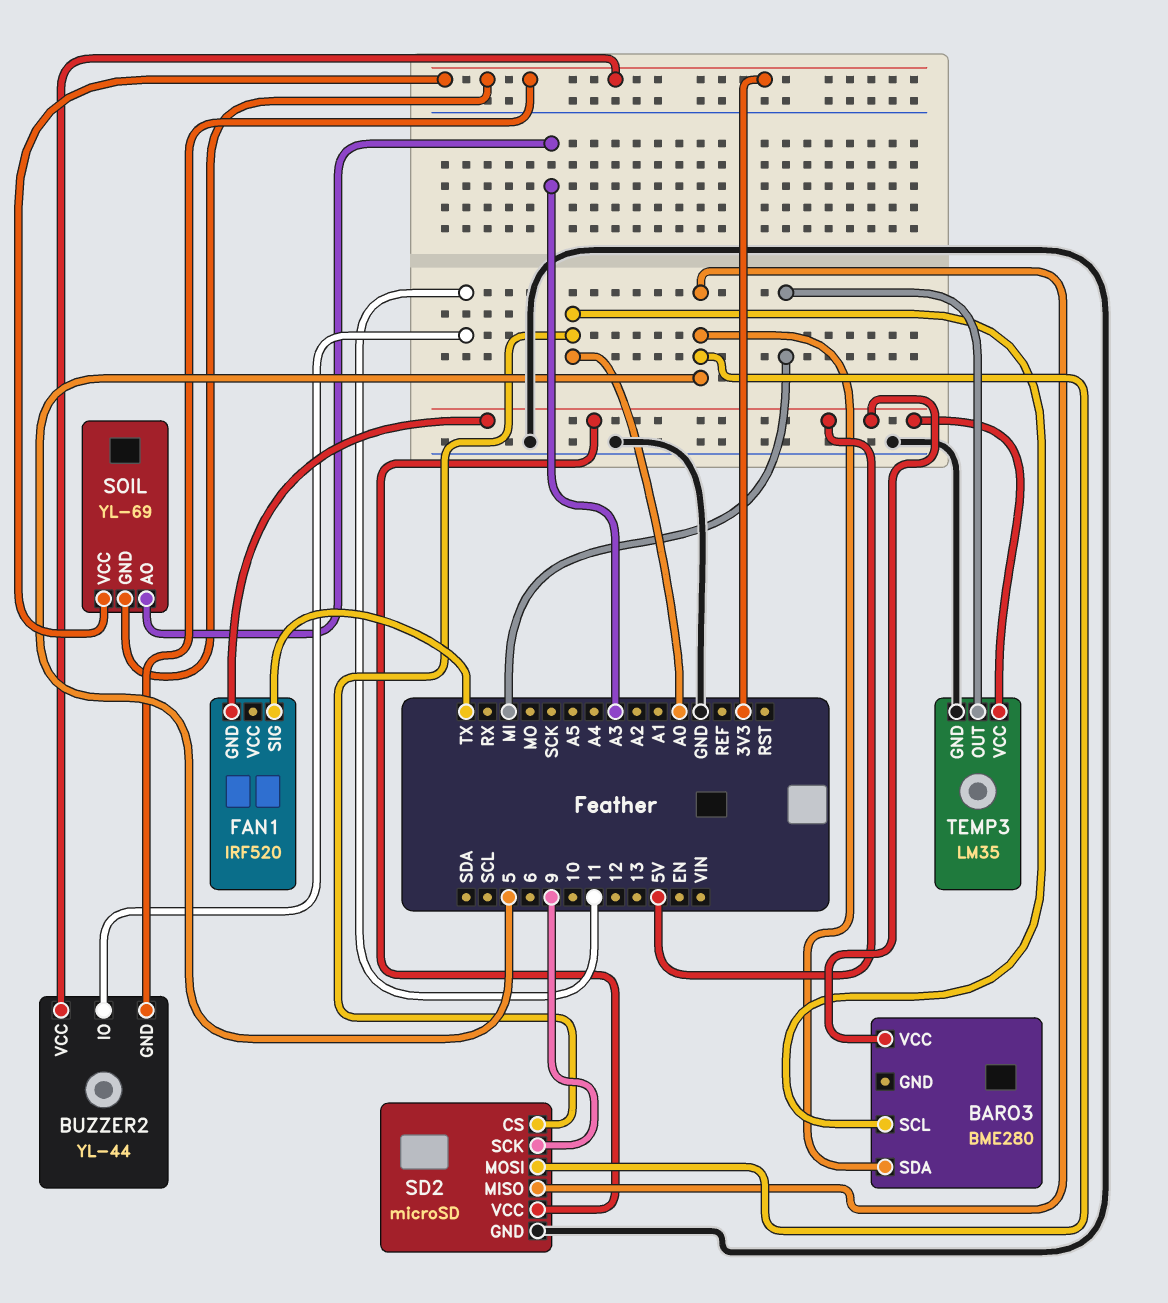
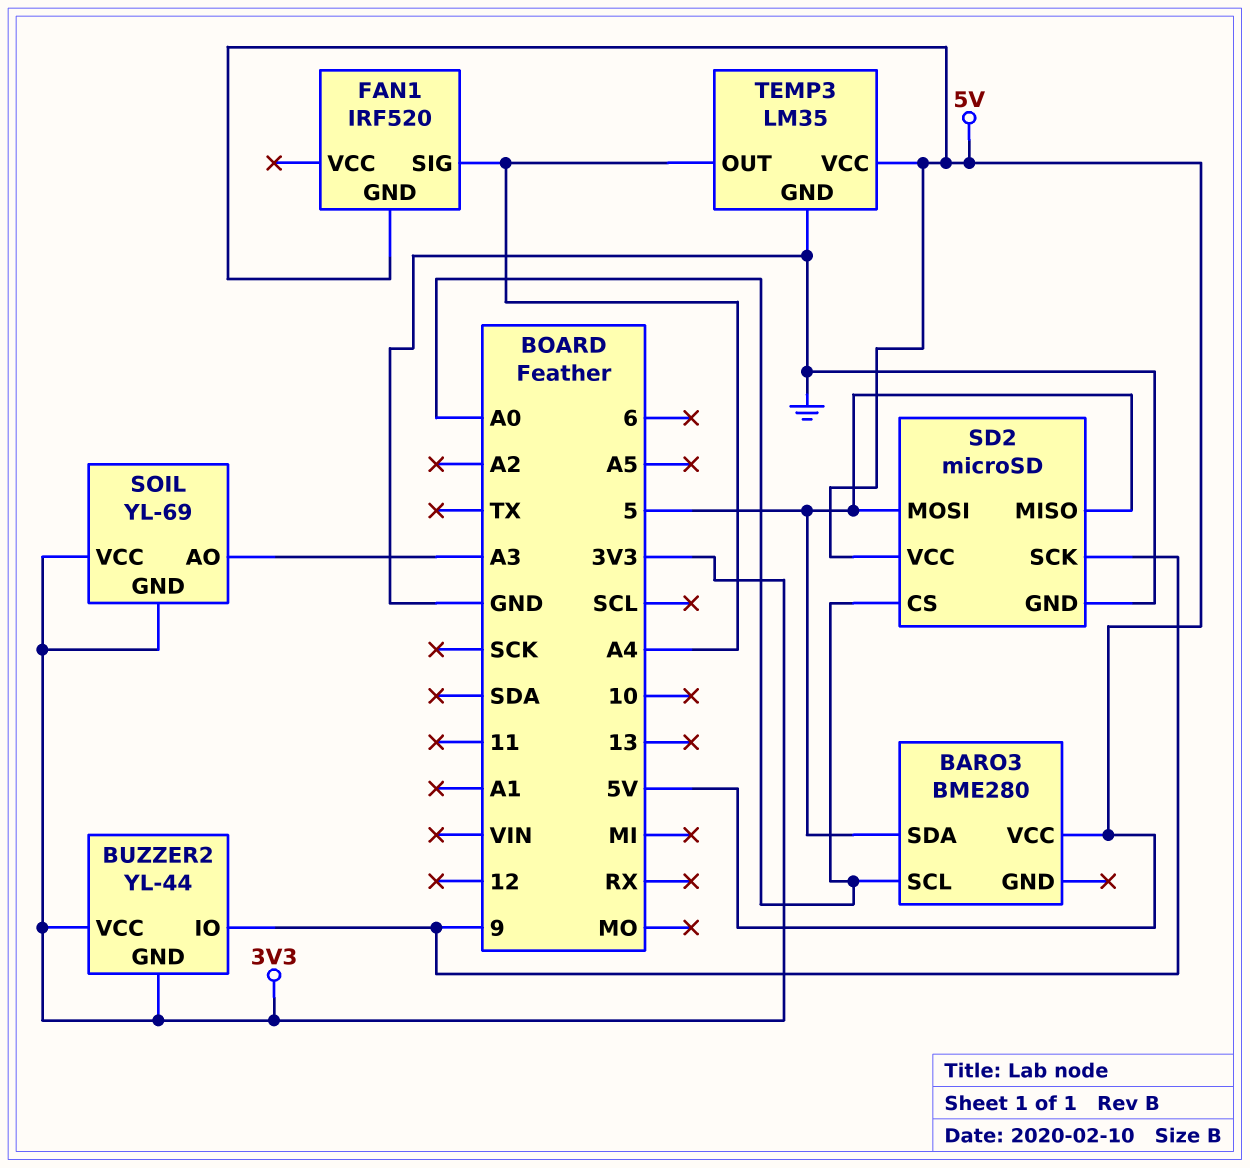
BUZZER2 pin IO: 11 -> 9
FAN1 pin SIG: TX -> A4
TEMP3 pin OUT: MI -> A4

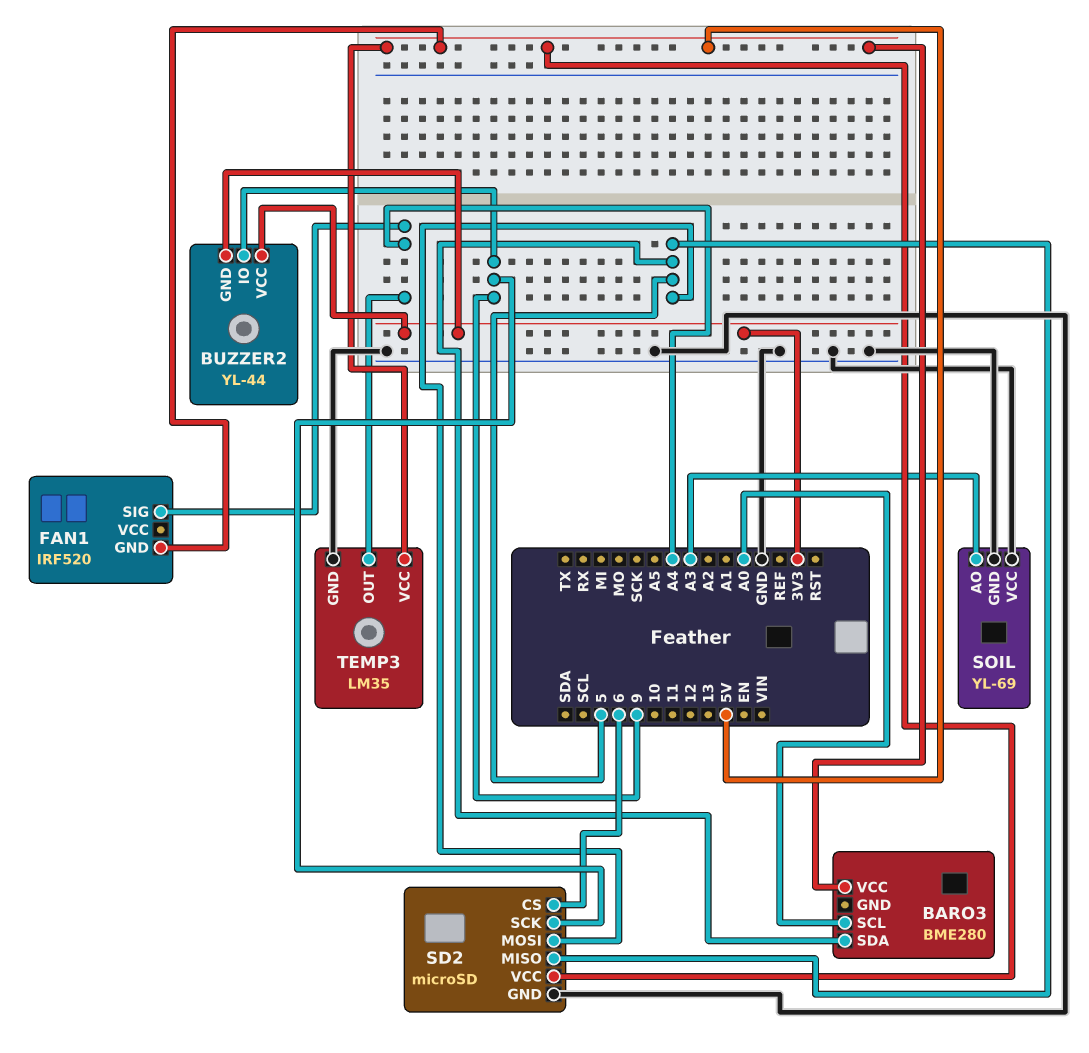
SD2 pin CS: A0 -> 6
SOIL pin GND: 3V3 -> GND
SOIL pin VCC: 3V3 -> GND

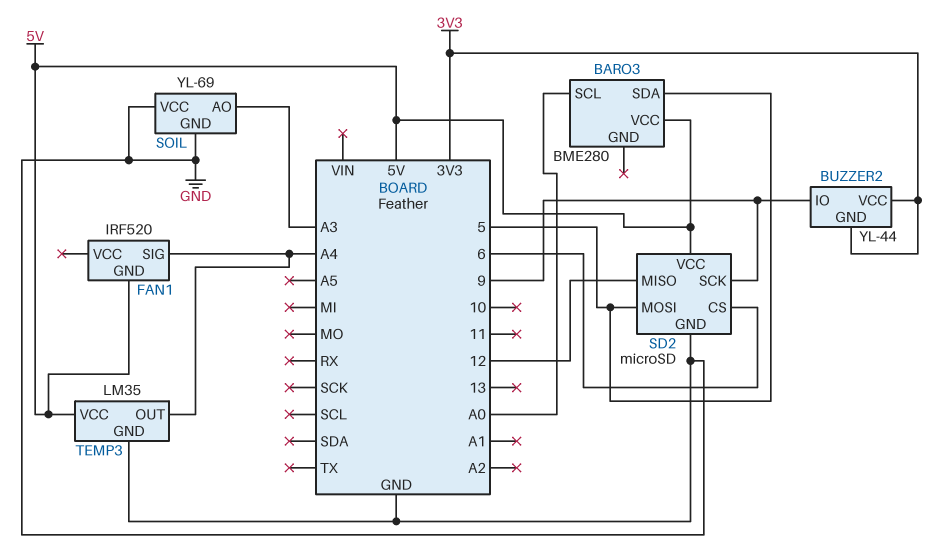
SD2 pin MISO: 5 -> 12

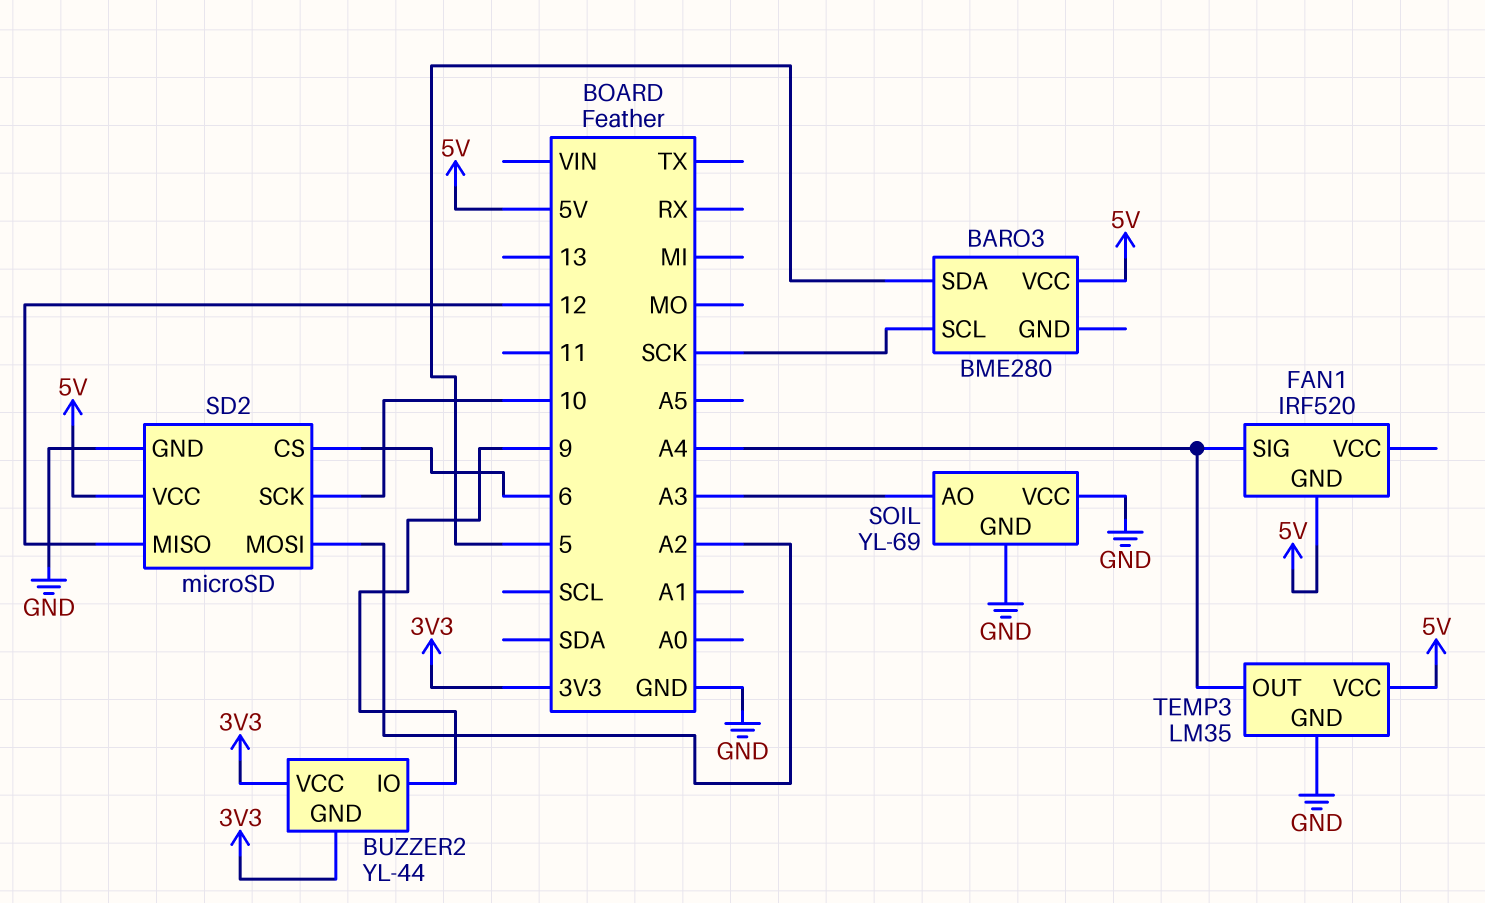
BARO3 pin SCL: A0 -> SCK
SD2 pin MOSI: 5 -> A2
SD2 pin SCK: 9 -> 10

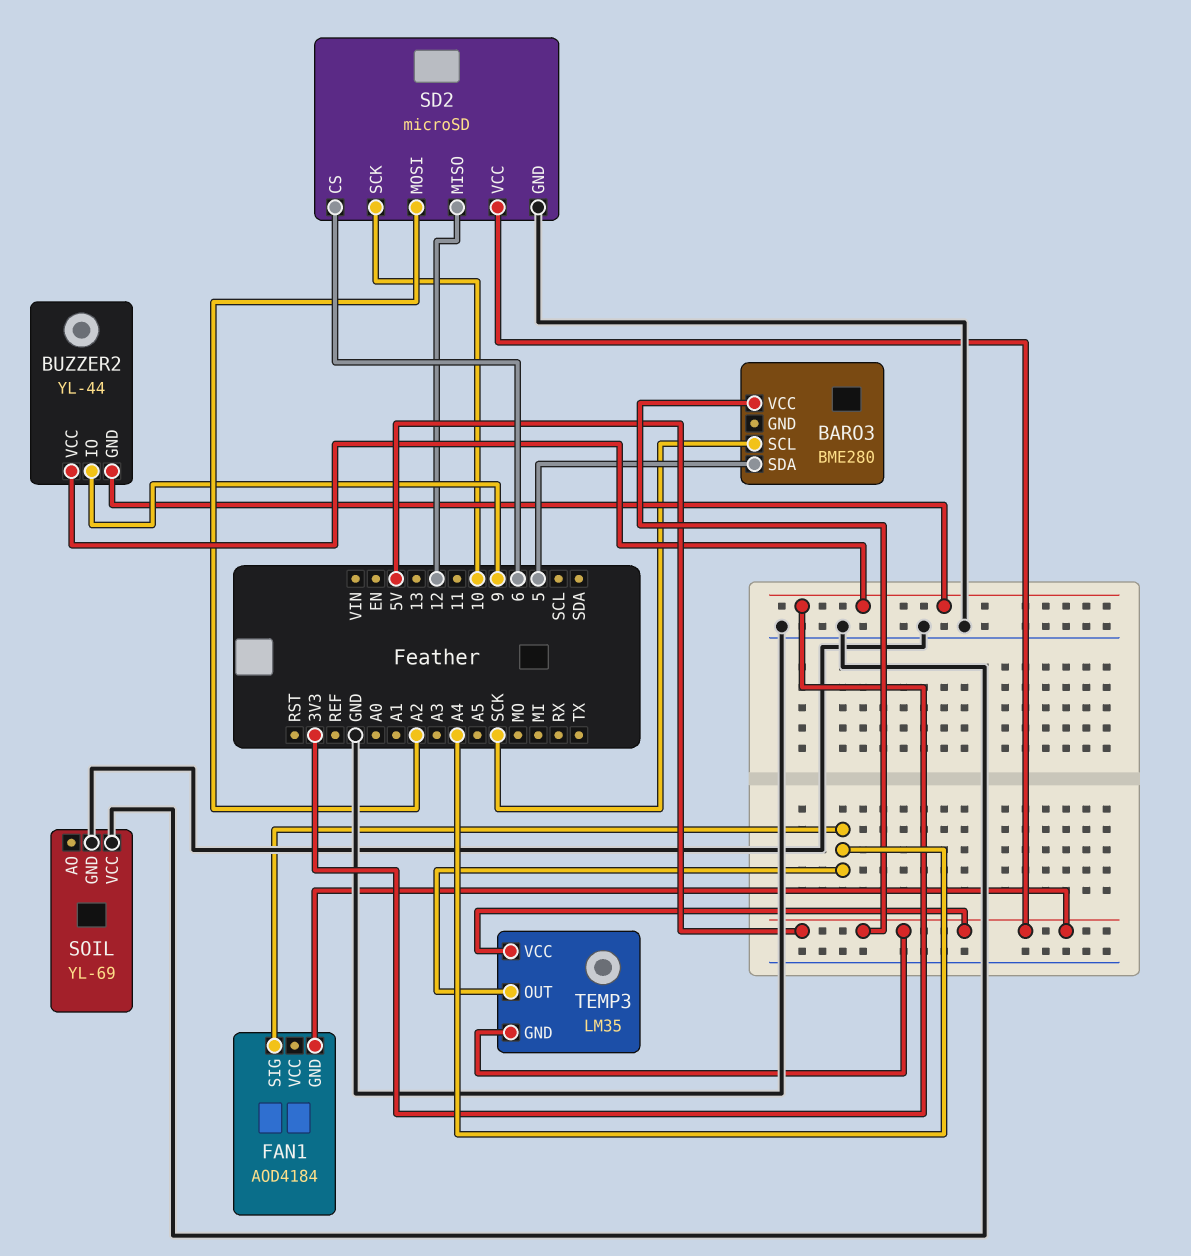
FAN1: IRF520 -> AOD4184
SOIL pin AO: A3 -> none
TEMP3 pin GND: GND -> 5V

